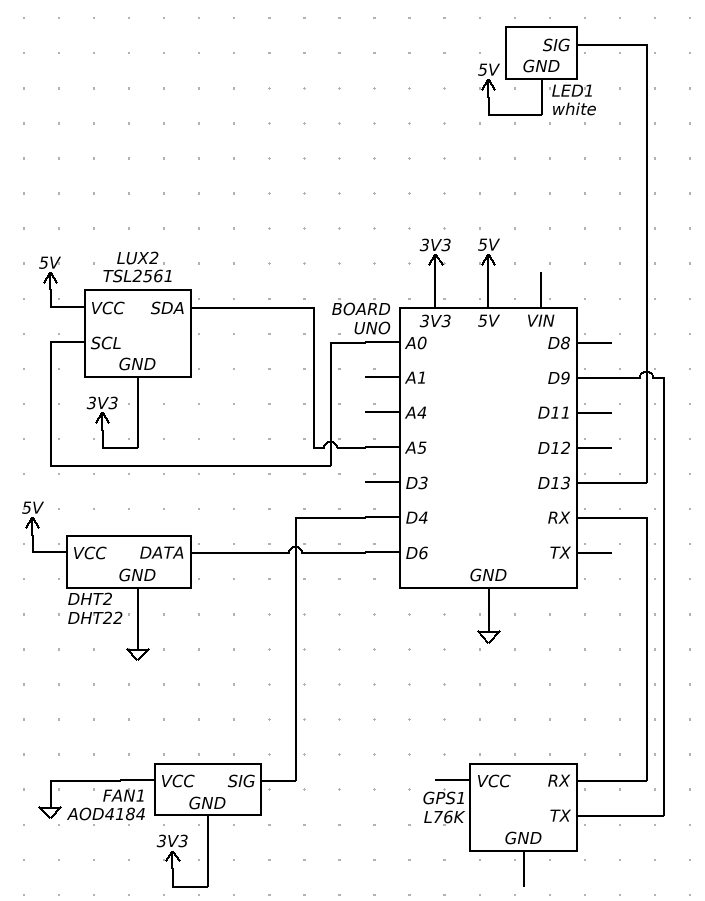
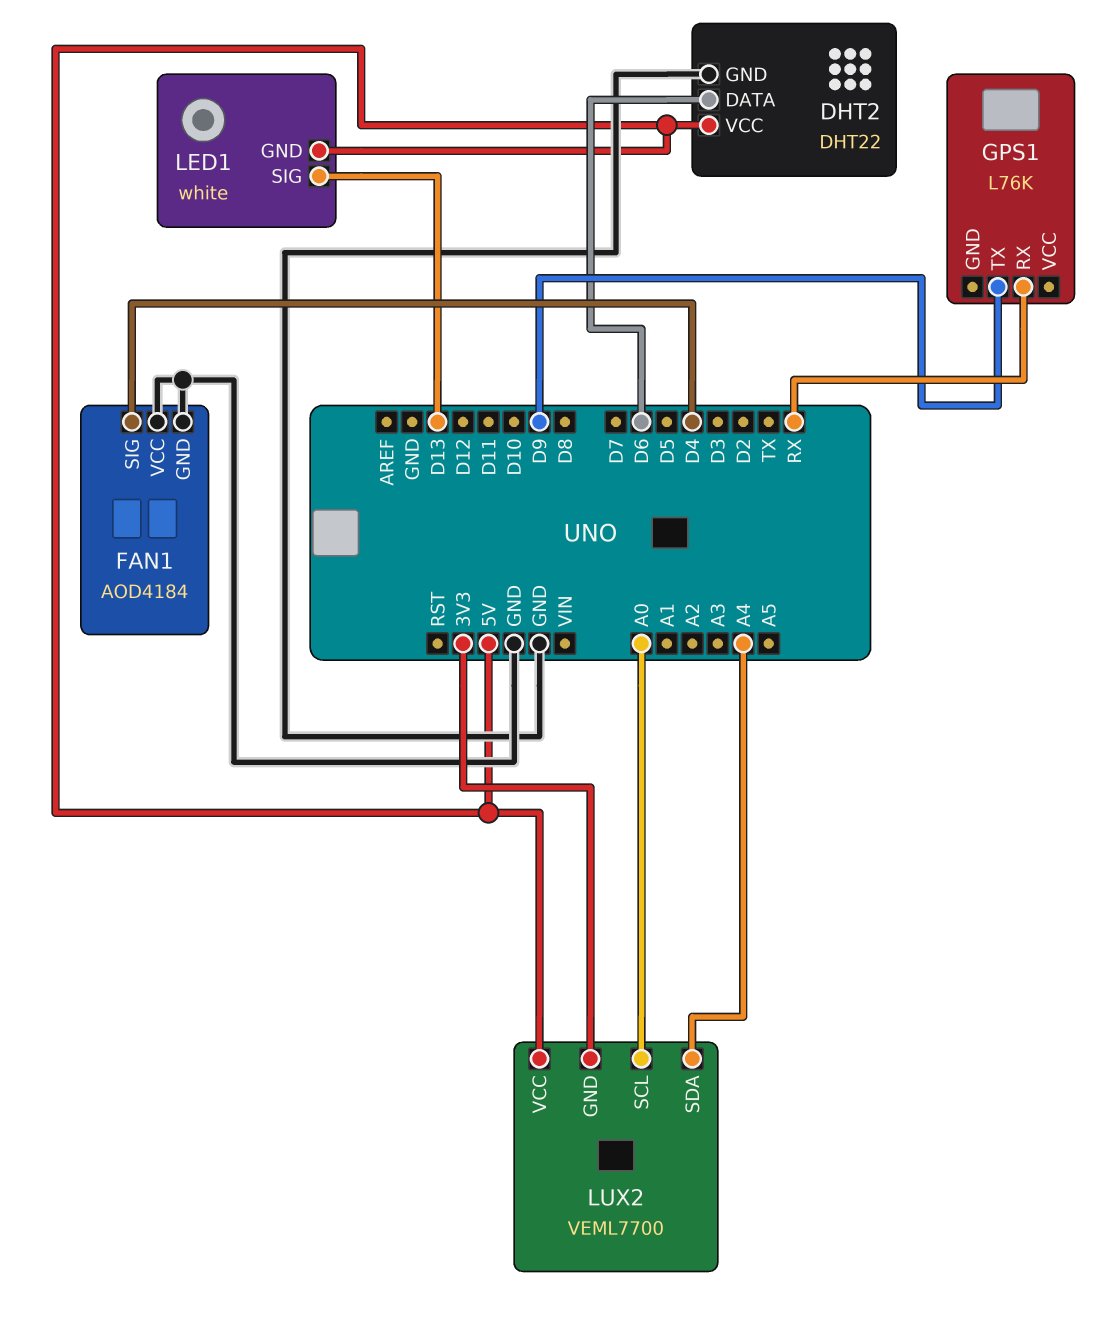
FAN1 pin GND: 3V3 -> GND
LUX2: TSL2561 -> VEML7700
LUX2 pin SDA: A5 -> A4

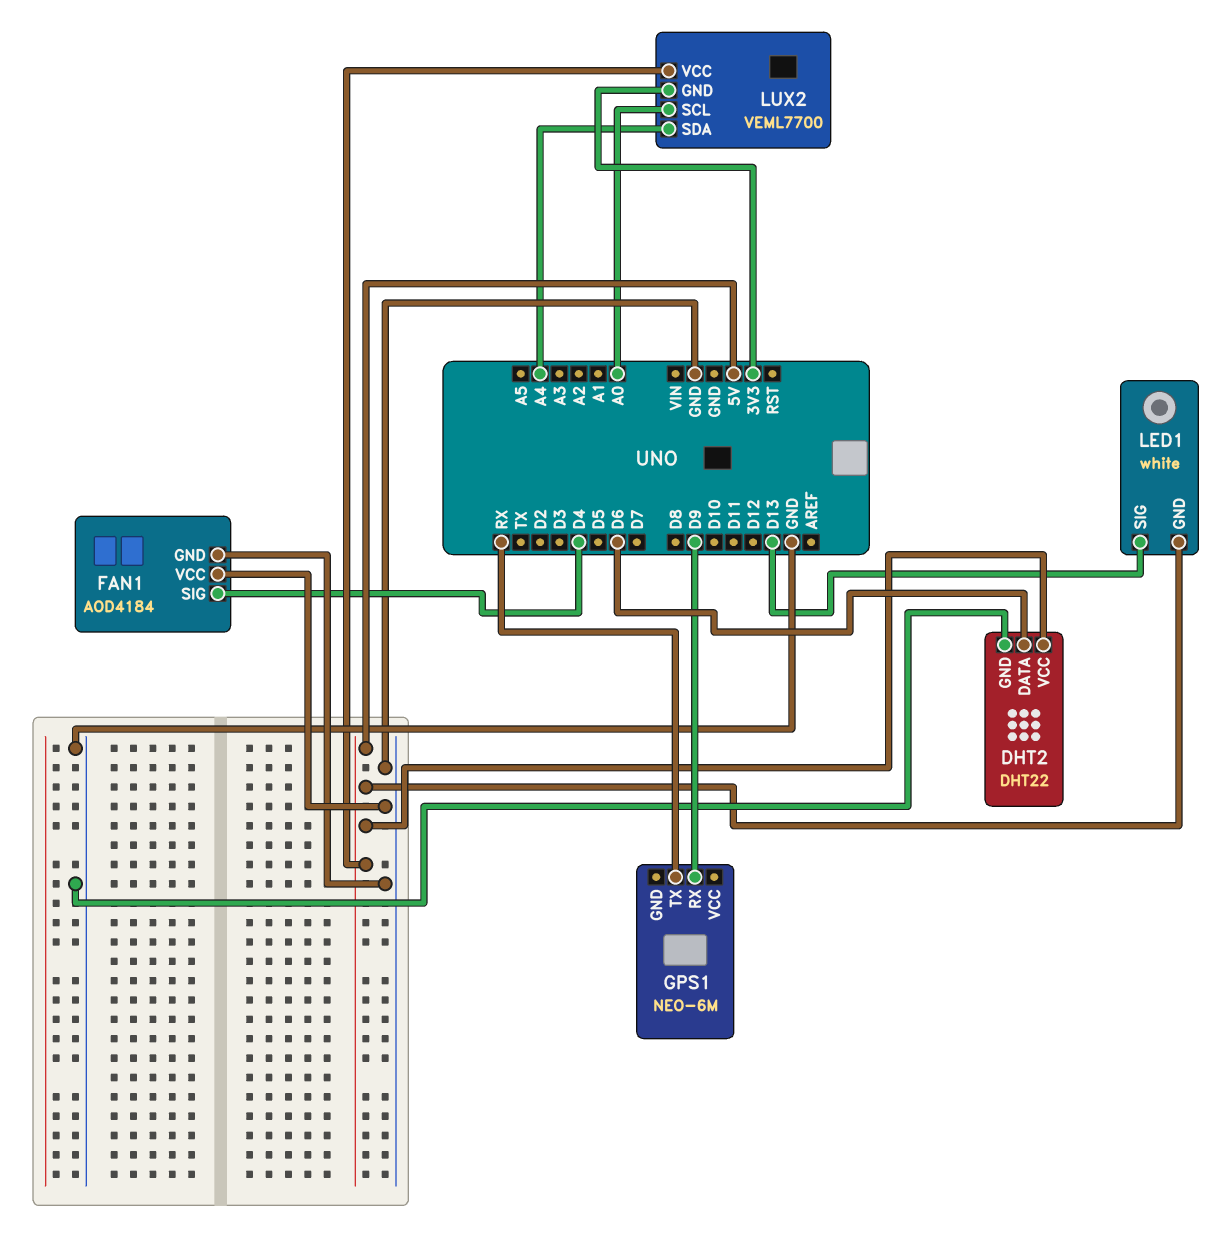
GPS1: L76K -> NEO-6M
GPS1 pin RX: RX -> D9
GPS1 pin TX: D9 -> RX

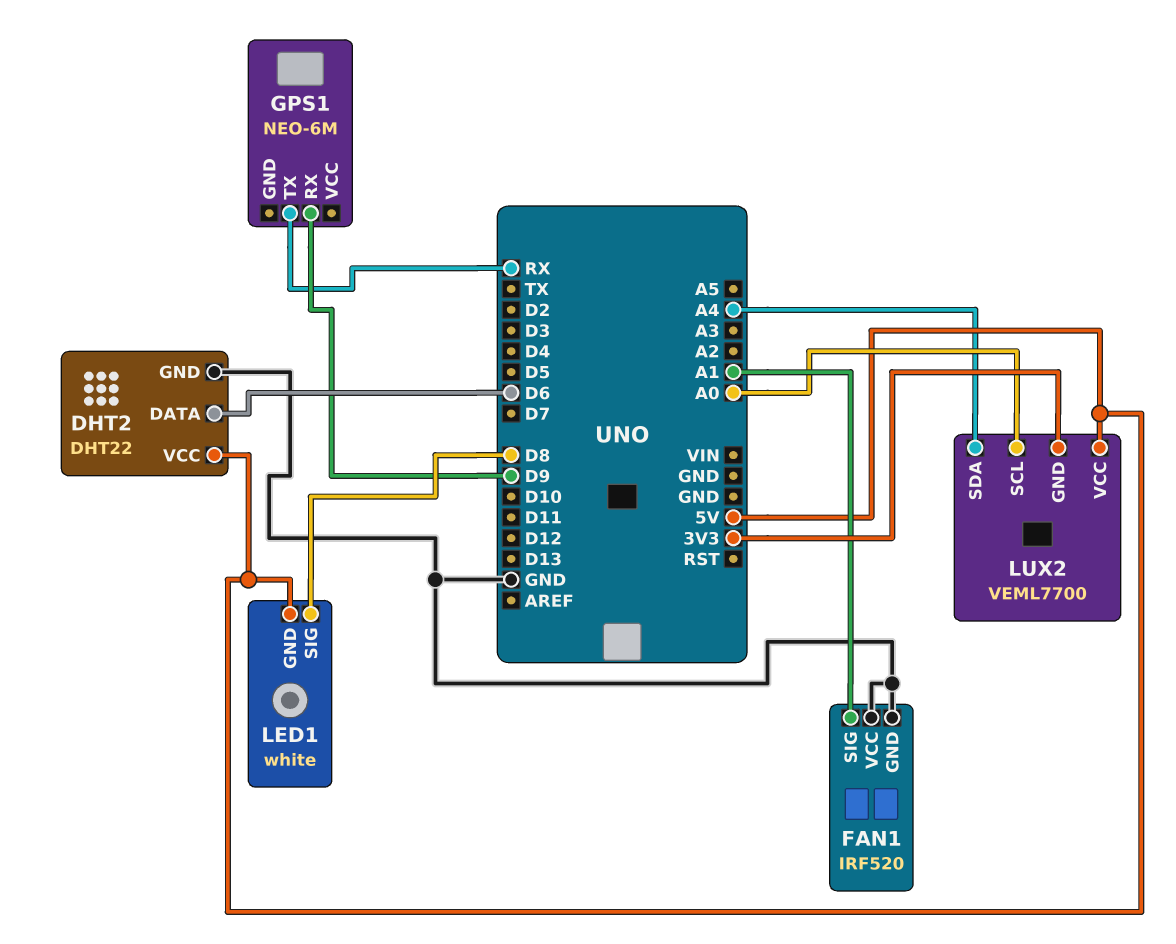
FAN1: AOD4184 -> IRF520
FAN1 pin SIG: D4 -> A1
LED1 pin SIG: D13 -> D8

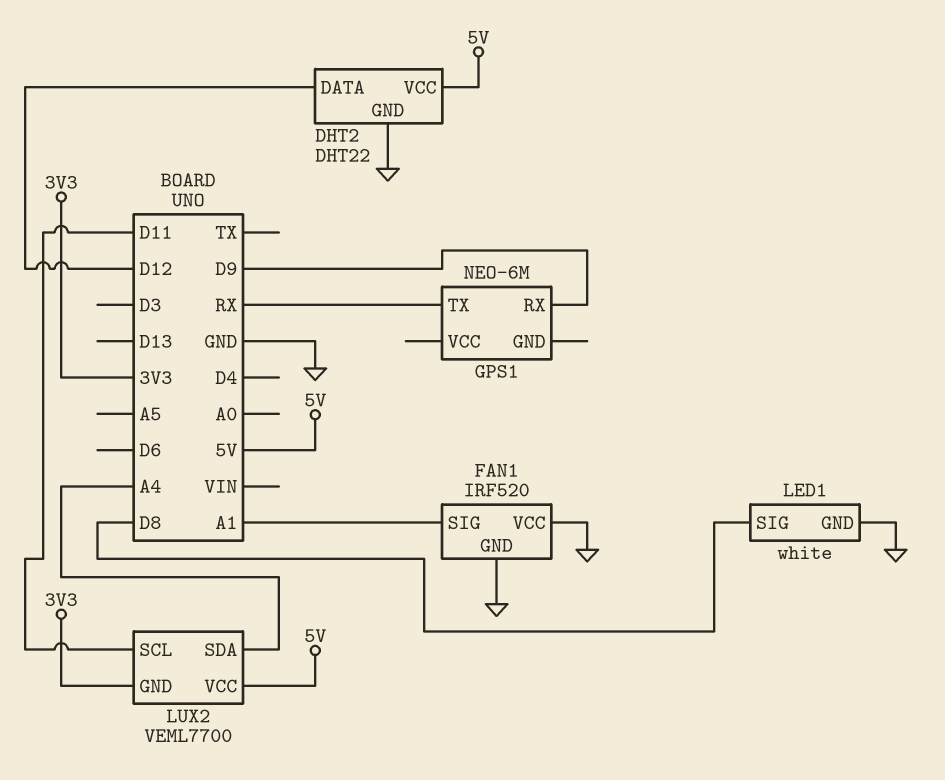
DHT2 pin DATA: D6 -> D12
LED1 pin GND: 5V -> GND
LUX2 pin SCL: A0 -> D11

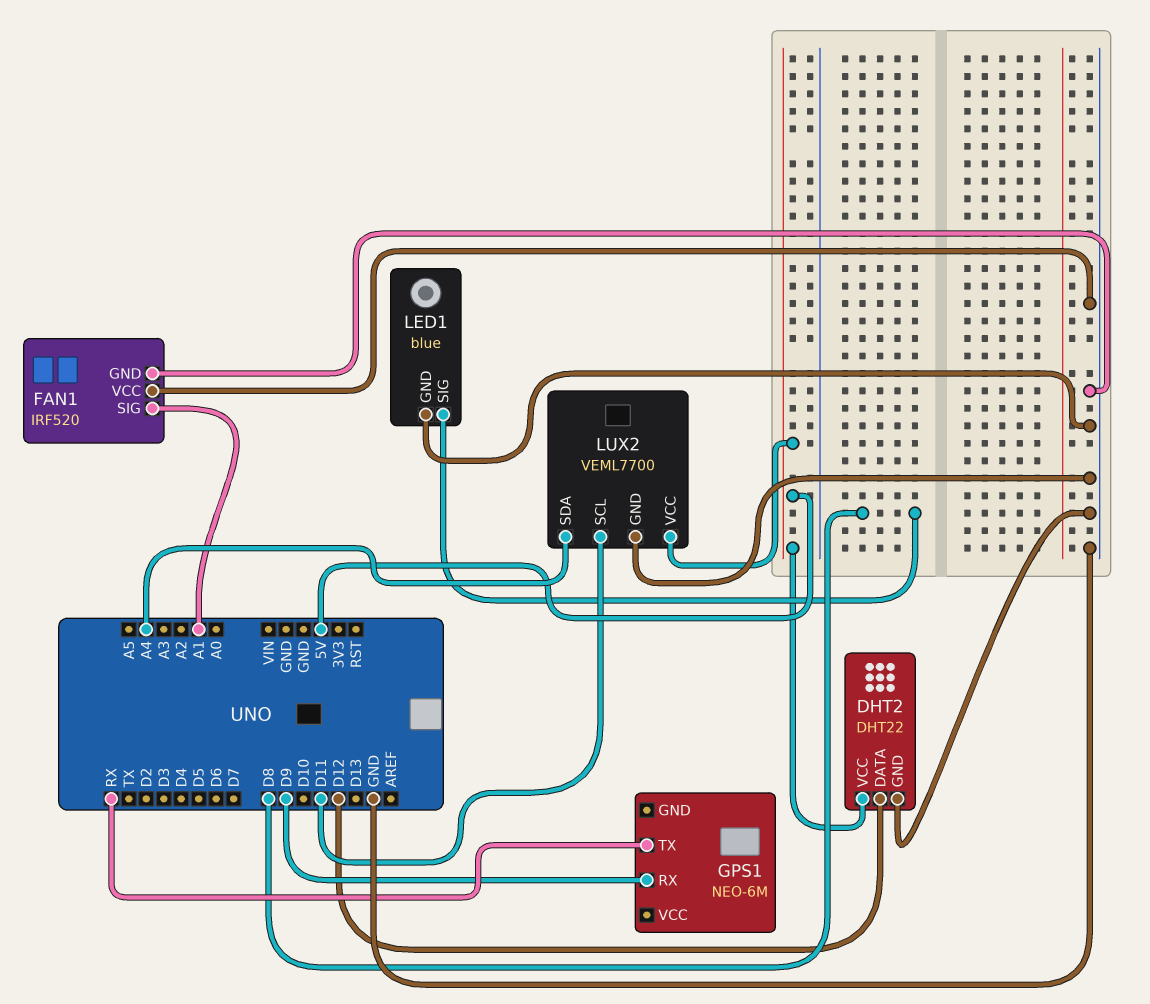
LED1: white -> blue
LUX2 pin GND: 3V3 -> GND

